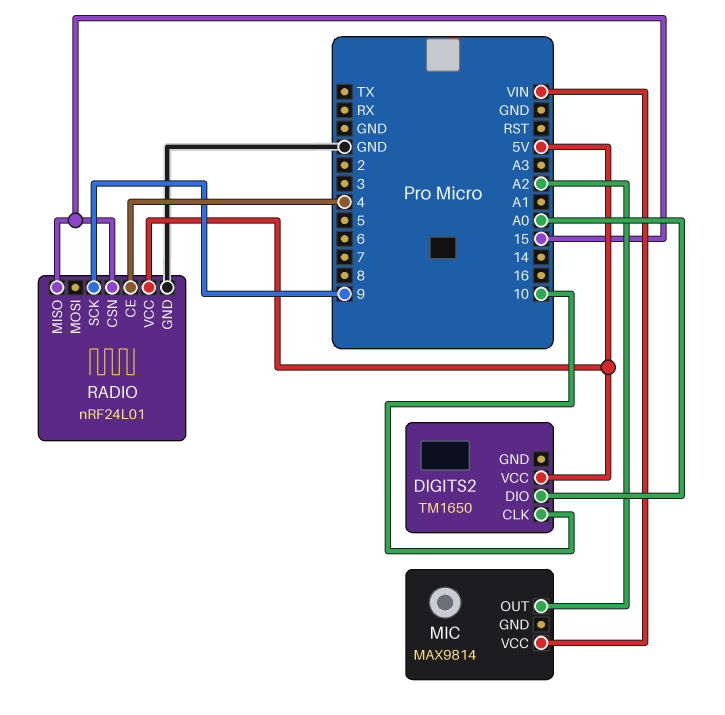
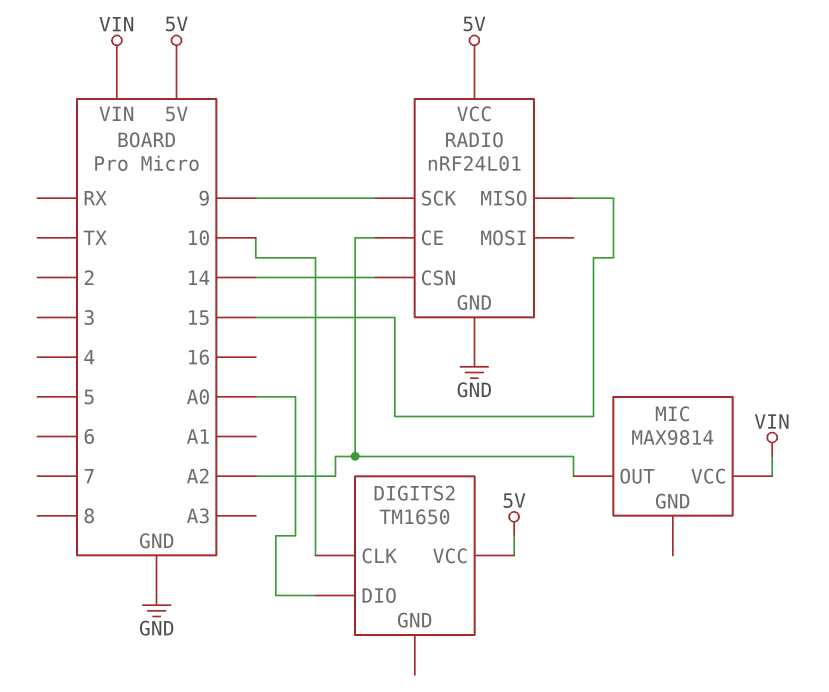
RADIO pin CE: 4 -> A2
RADIO pin CSN: 15 -> 14

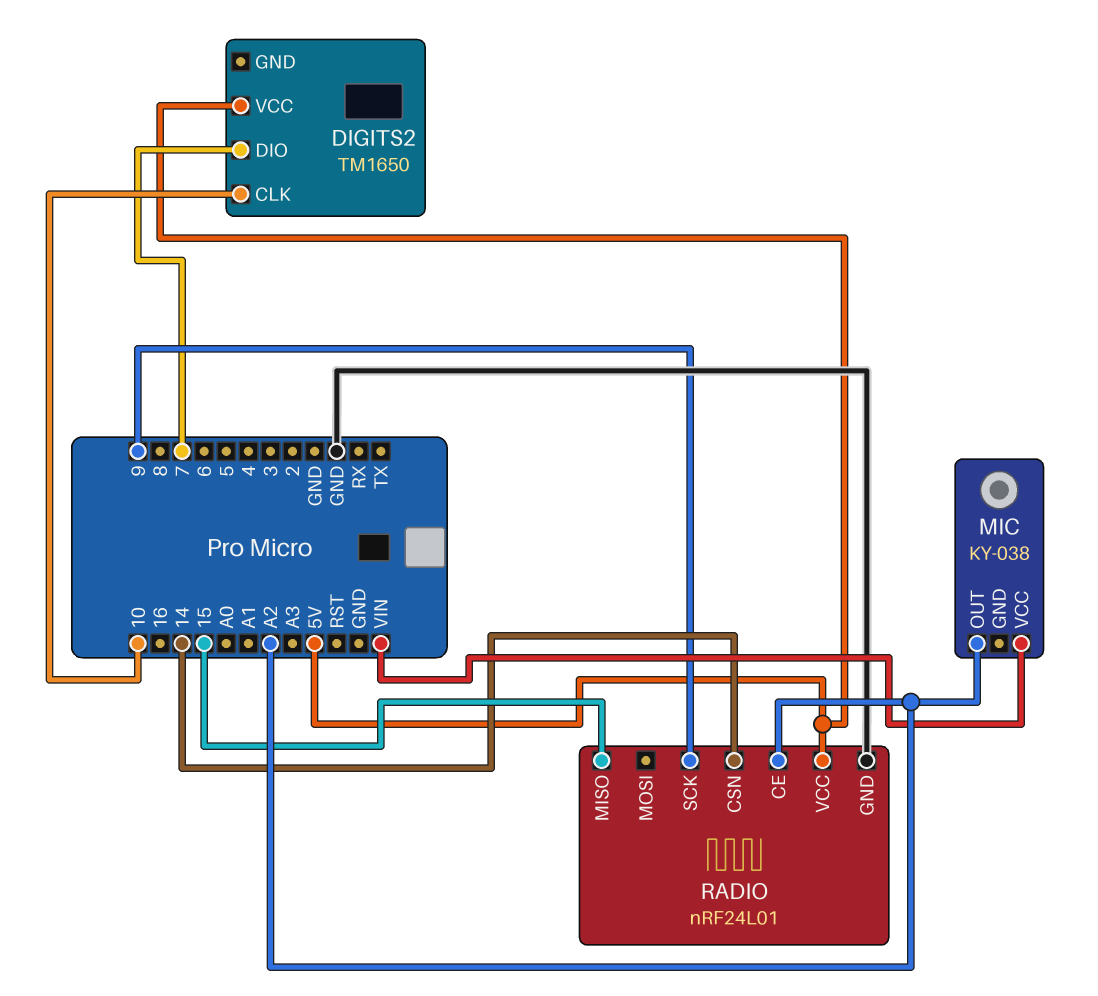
DIGITS2 pin DIO: A0 -> 7
MIC: MAX9814 -> KY-038

